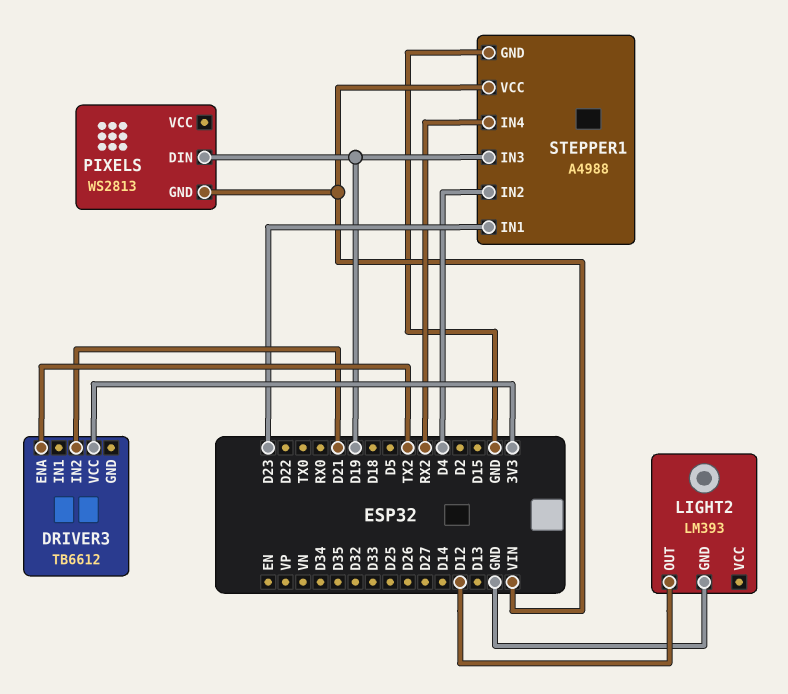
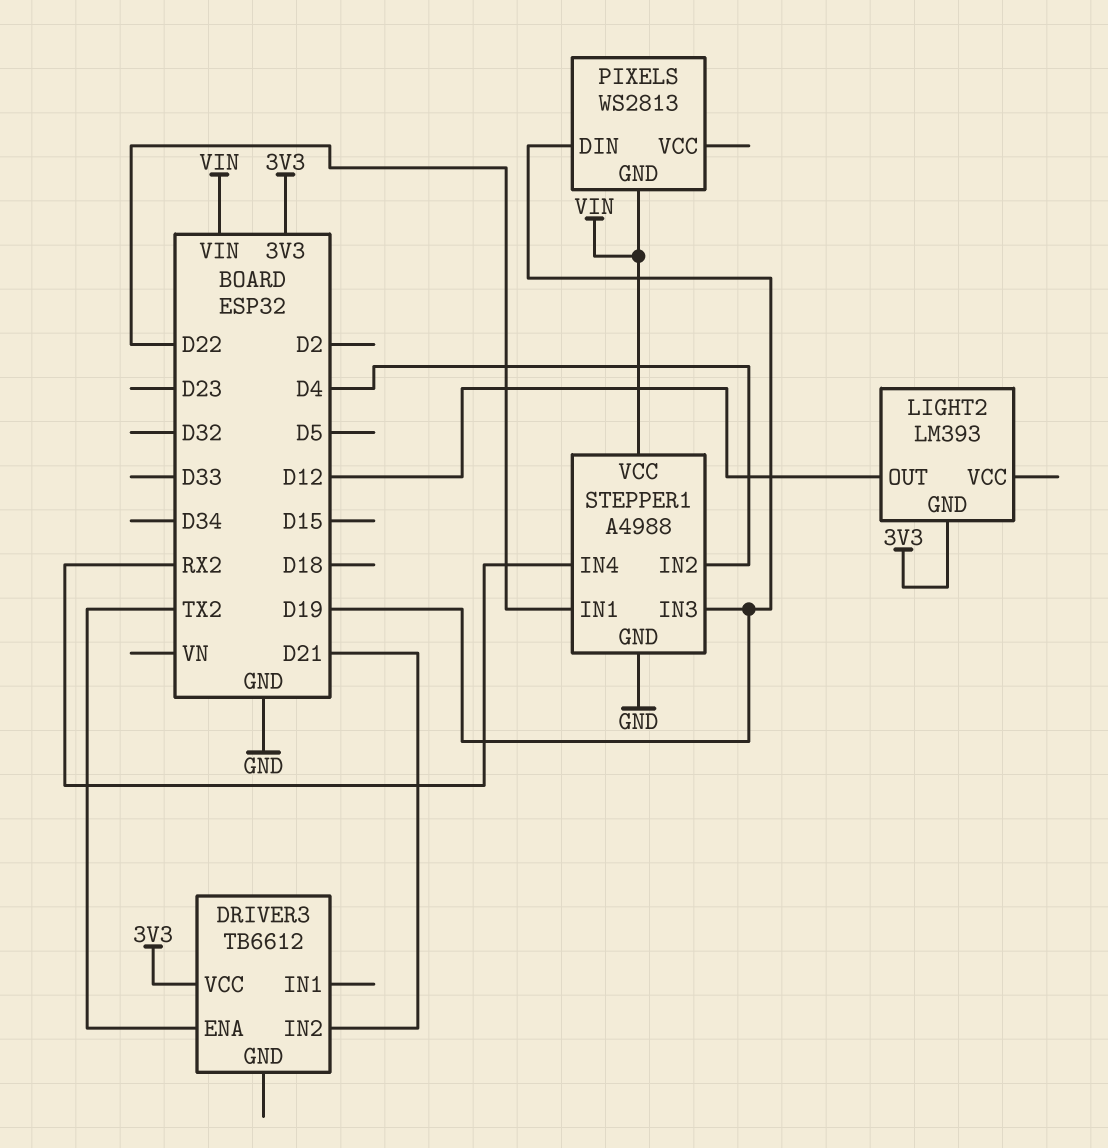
LIGHT2 pin GND: GND -> 3V3
STEPPER1 pin IN1: D23 -> D22

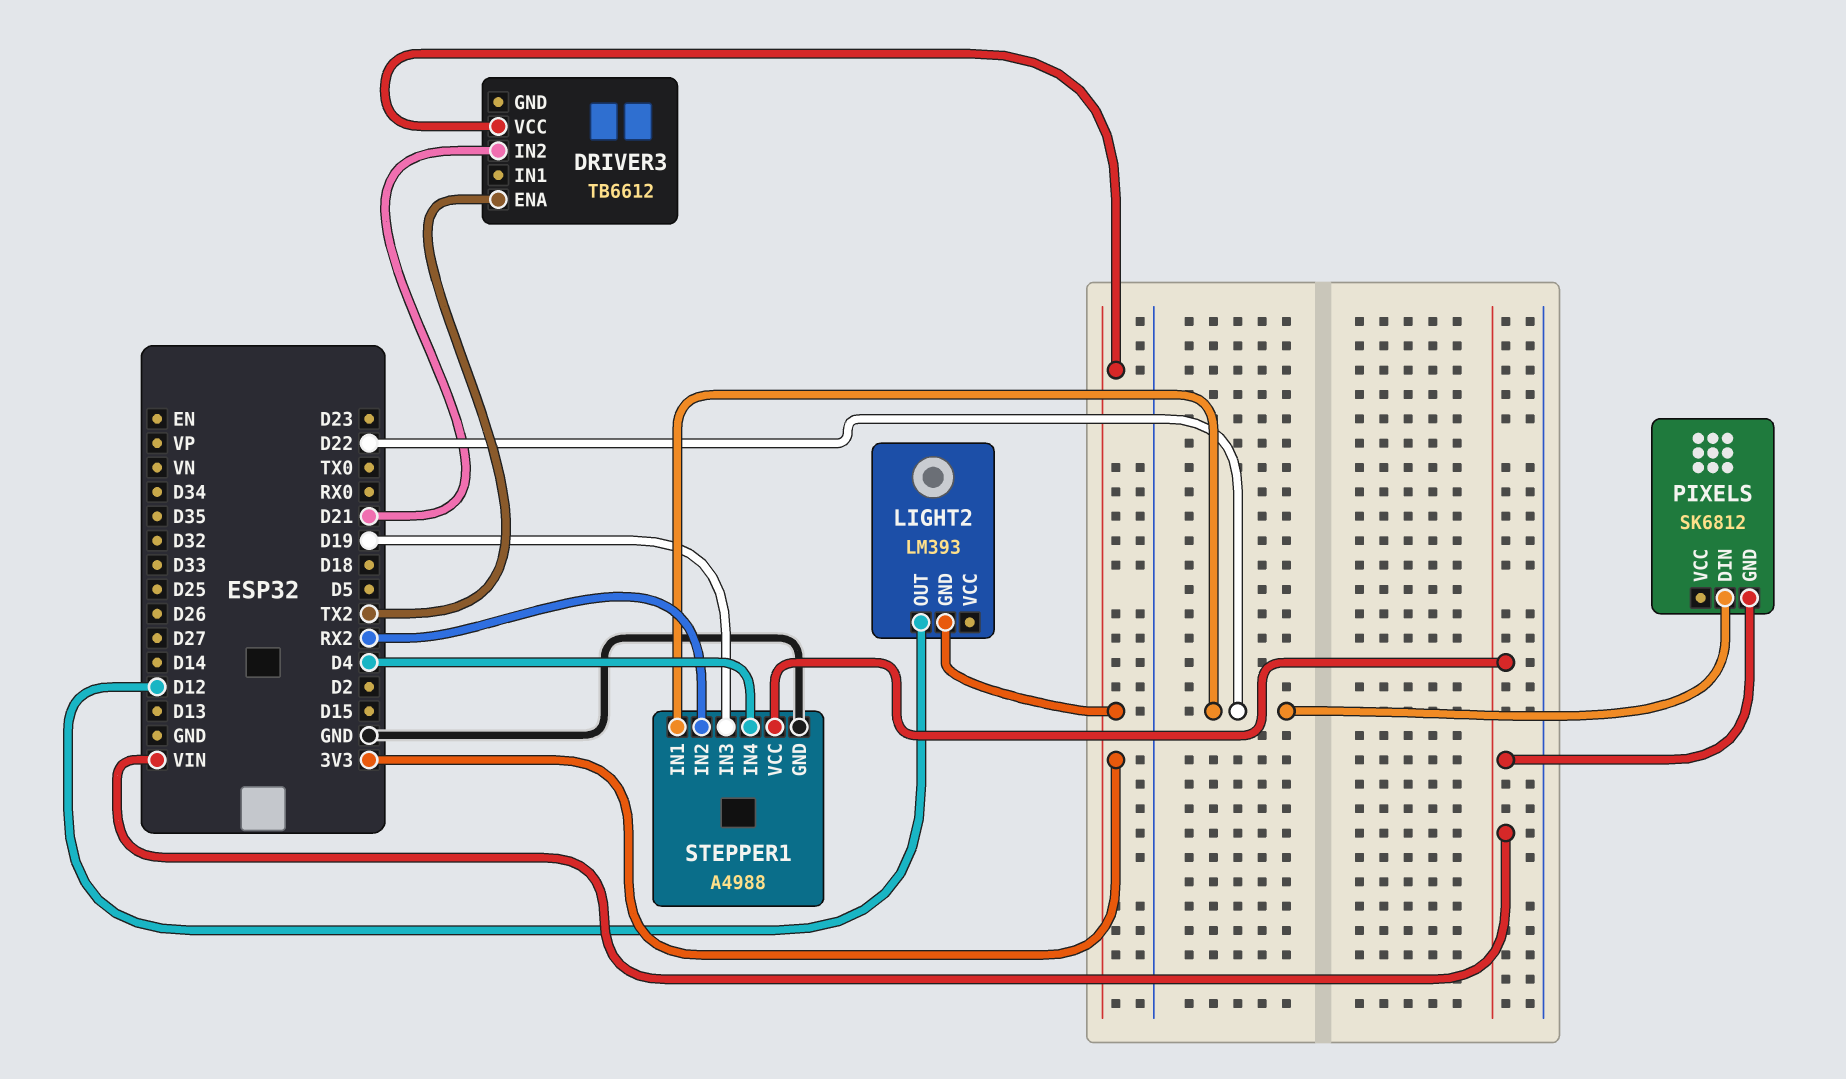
PIXELS: WS2813 -> SK6812
PIXELS pin DIN: D19 -> D22
STEPPER1 pin IN2: D4 -> RX2
STEPPER1 pin IN4: RX2 -> D4

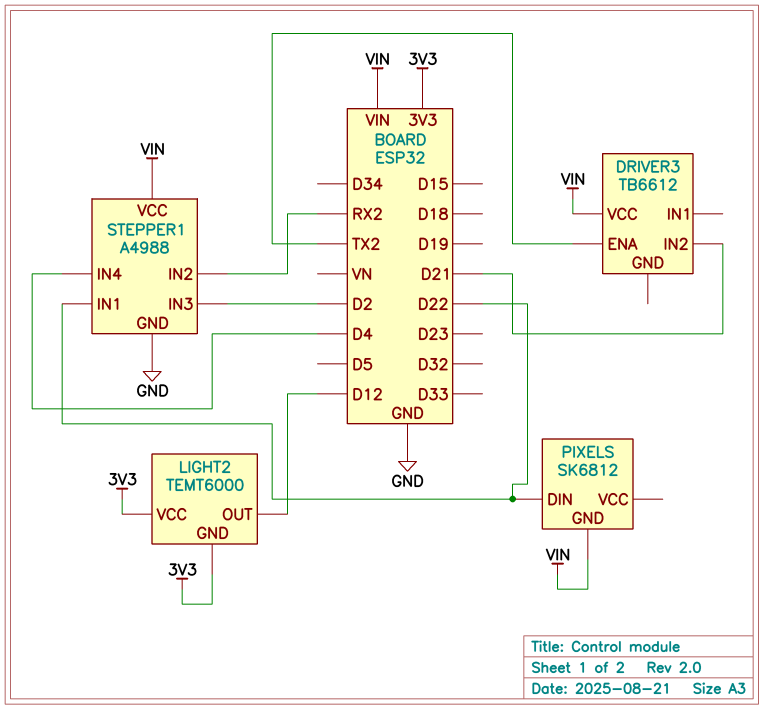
DRIVER3 pin VCC: 3V3 -> VIN
LIGHT2: LM393 -> TEMT6000
LIGHT2 pin VCC: none -> 3V3
STEPPER1 pin IN3: D19 -> D2

